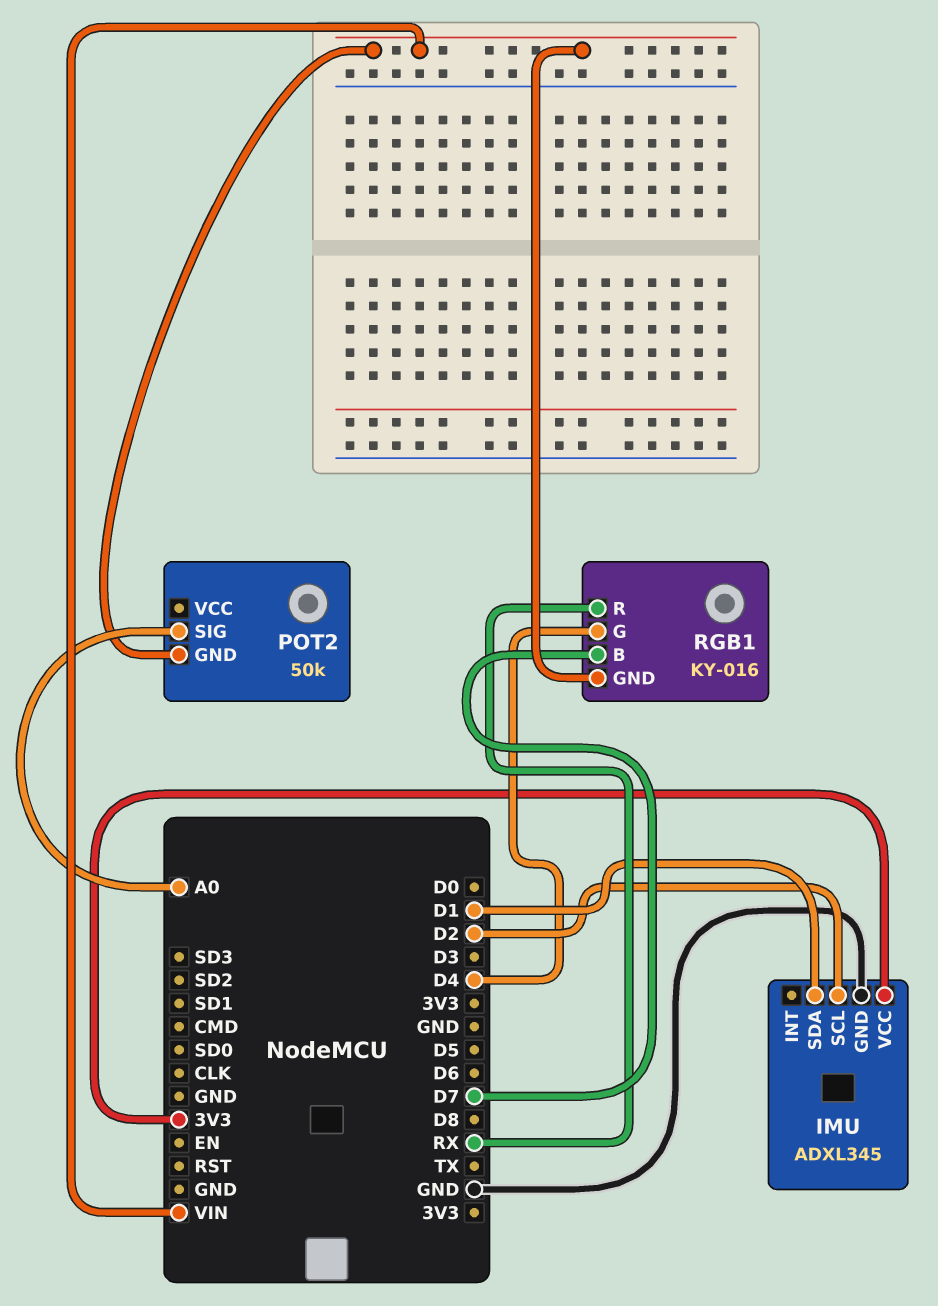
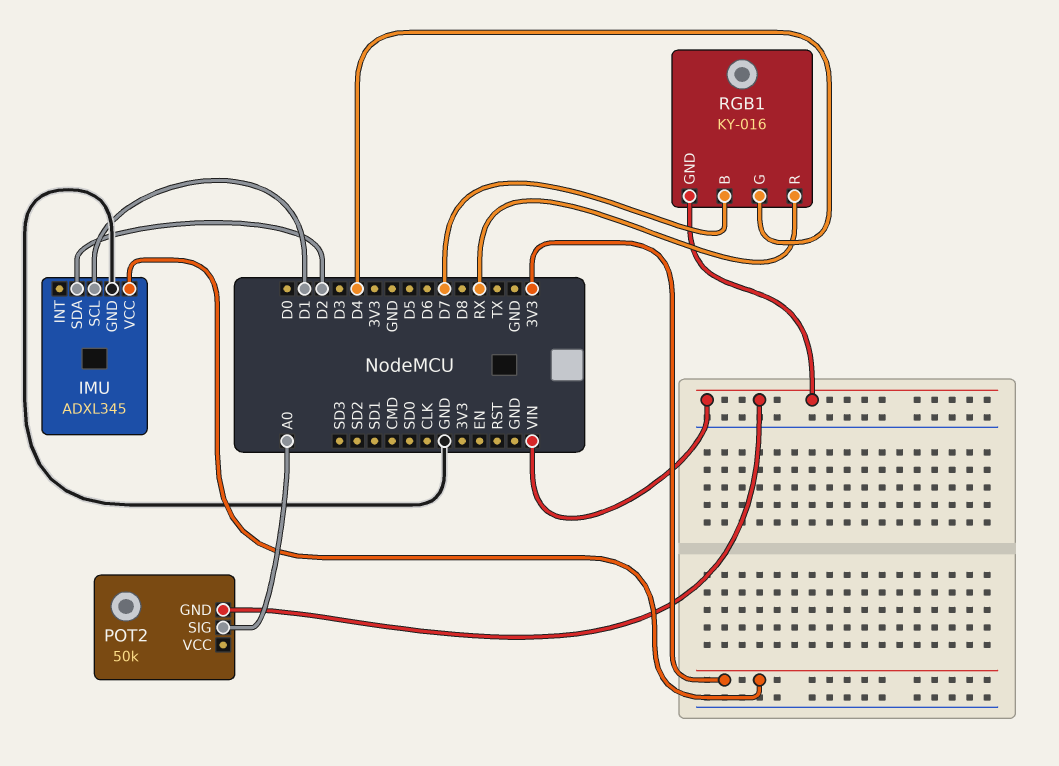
IMU pin SCL: D2 -> D1
IMU pin SDA: D1 -> D2

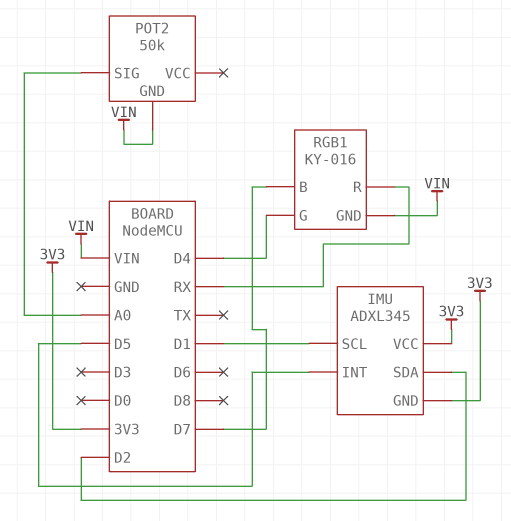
IMU pin GND: GND -> 3V3
IMU pin INT: none -> D5

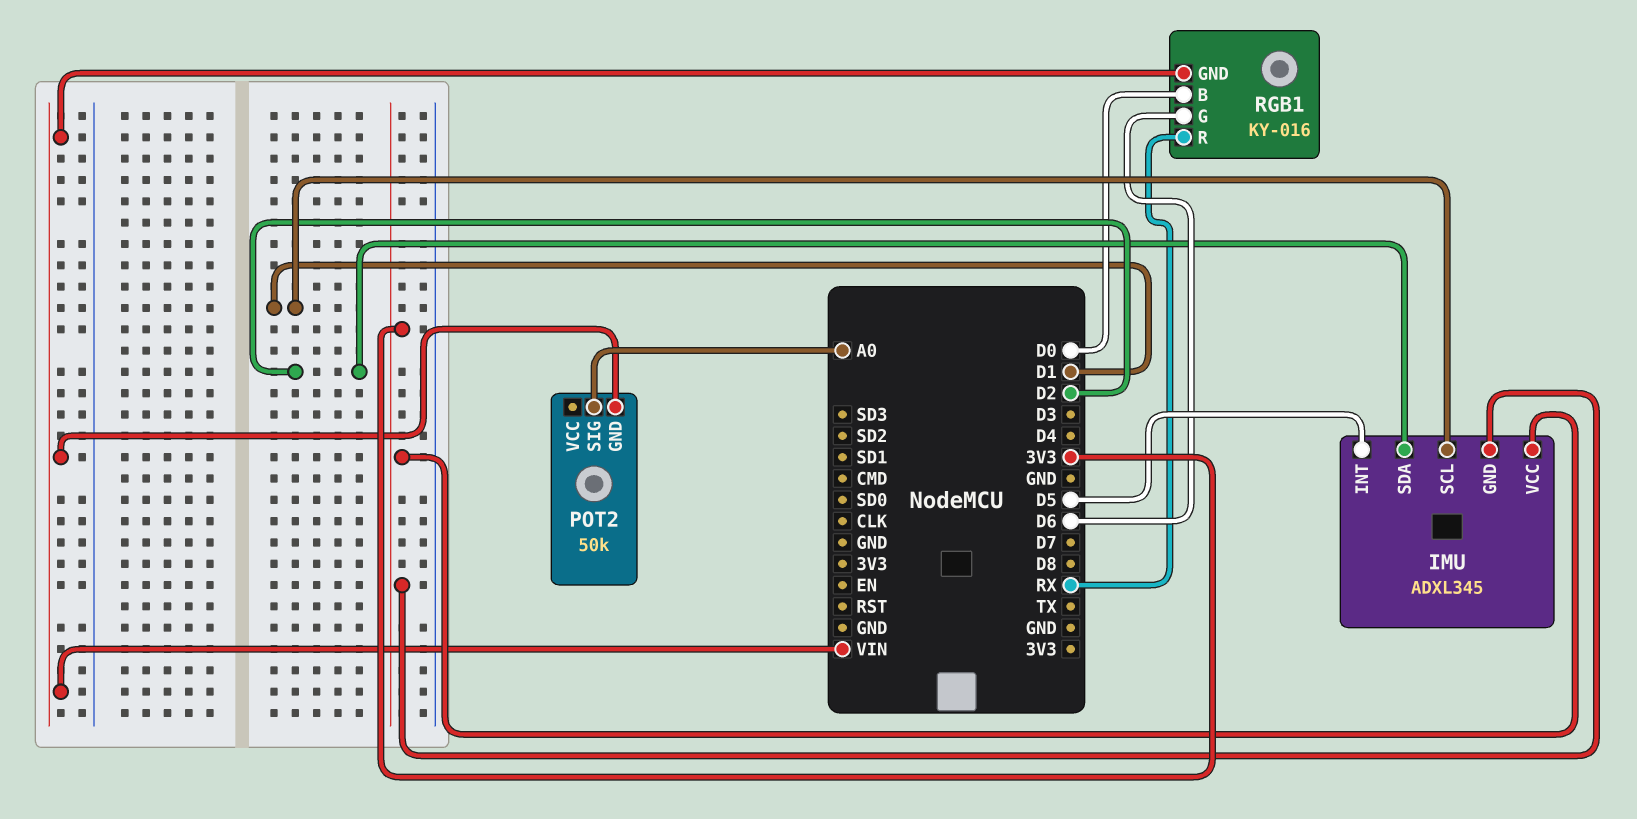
RGB1 pin B: D7 -> D0
RGB1 pin G: D4 -> D6

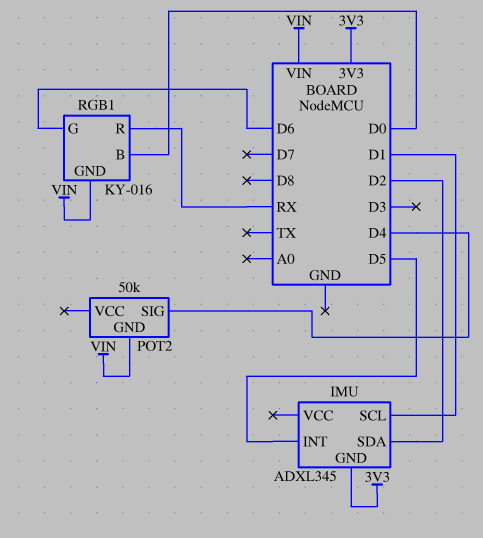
IMU pin VCC: 3V3 -> none
POT2 pin SIG: A0 -> D4

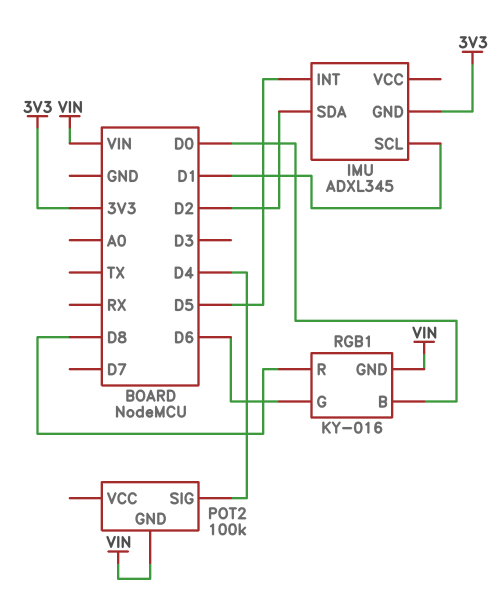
POT2: 50k -> 100k
RGB1 pin R: RX -> D8

